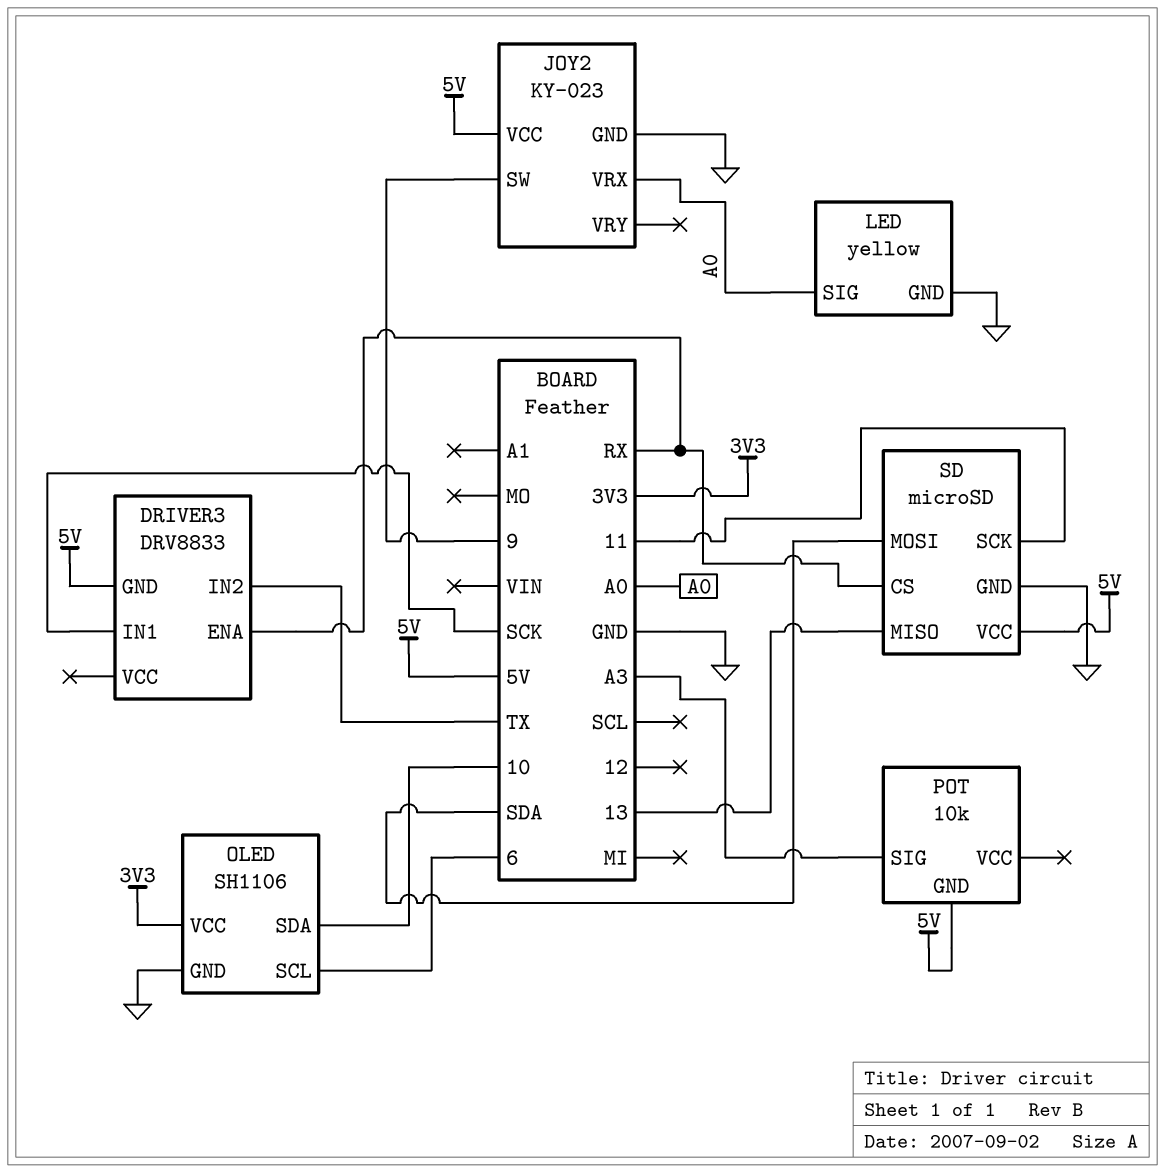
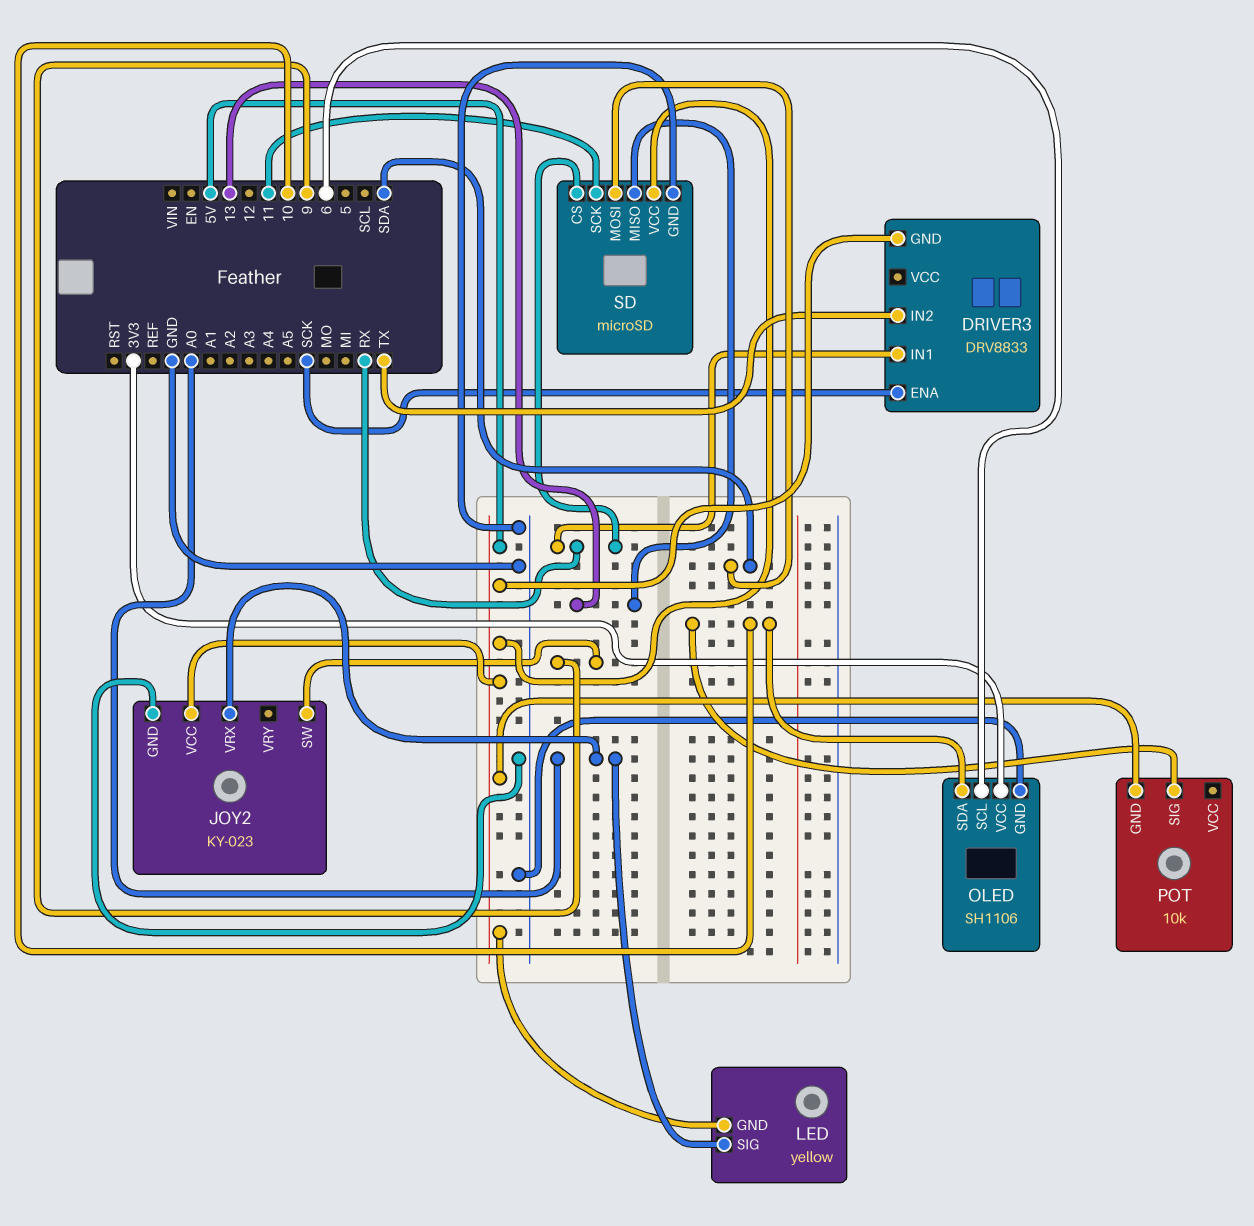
DRIVER3 pin ENA: RX -> SCK
DRIVER3 pin IN1: SCK -> RX
LED pin GND: GND -> 5V
POT pin SIG: A3 -> 10

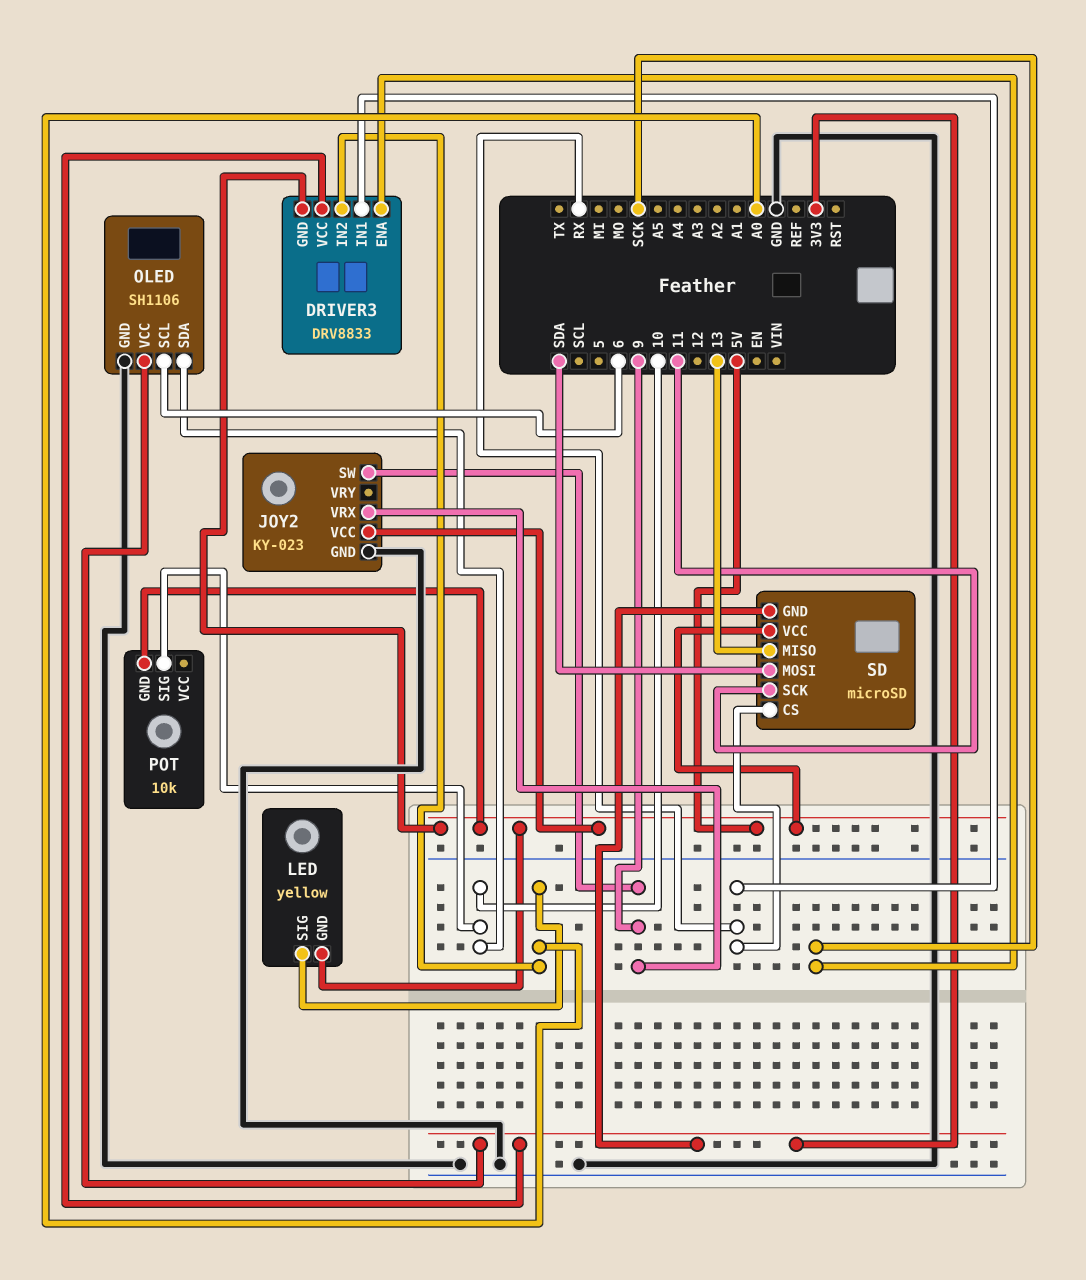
DRIVER3 pin IN2: TX -> A0
DRIVER3 pin VCC: none -> 3V3
JOY2 pin VRX: A0 -> 9
SD pin GND: GND -> 3V3

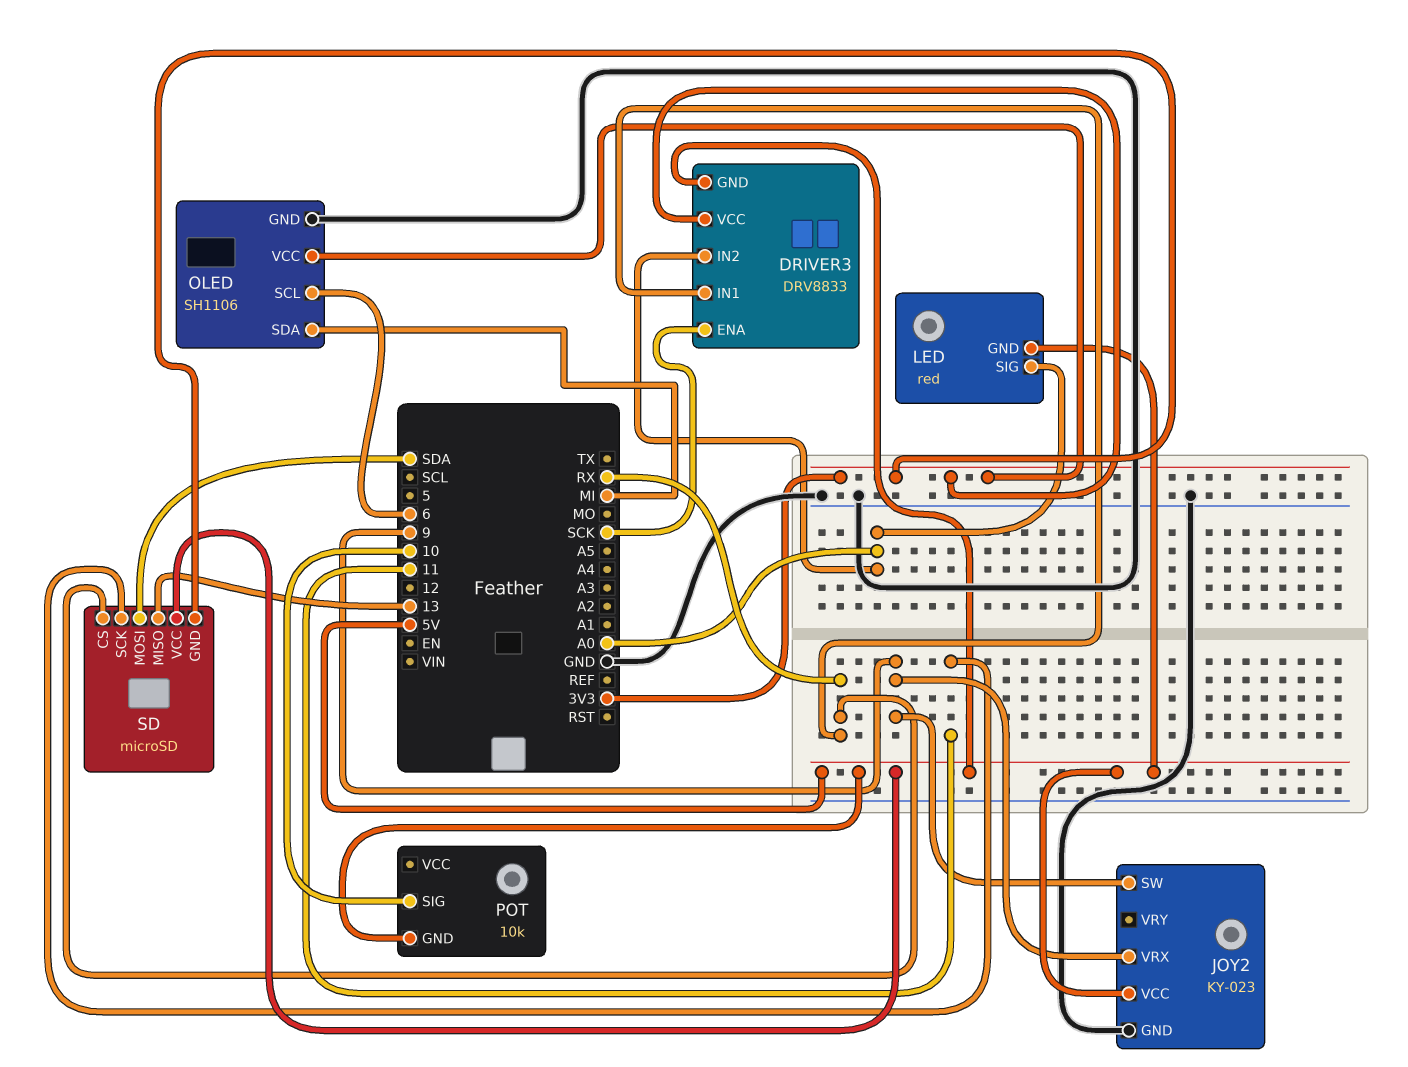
LED: yellow -> red
OLED pin SDA: 10 -> MI

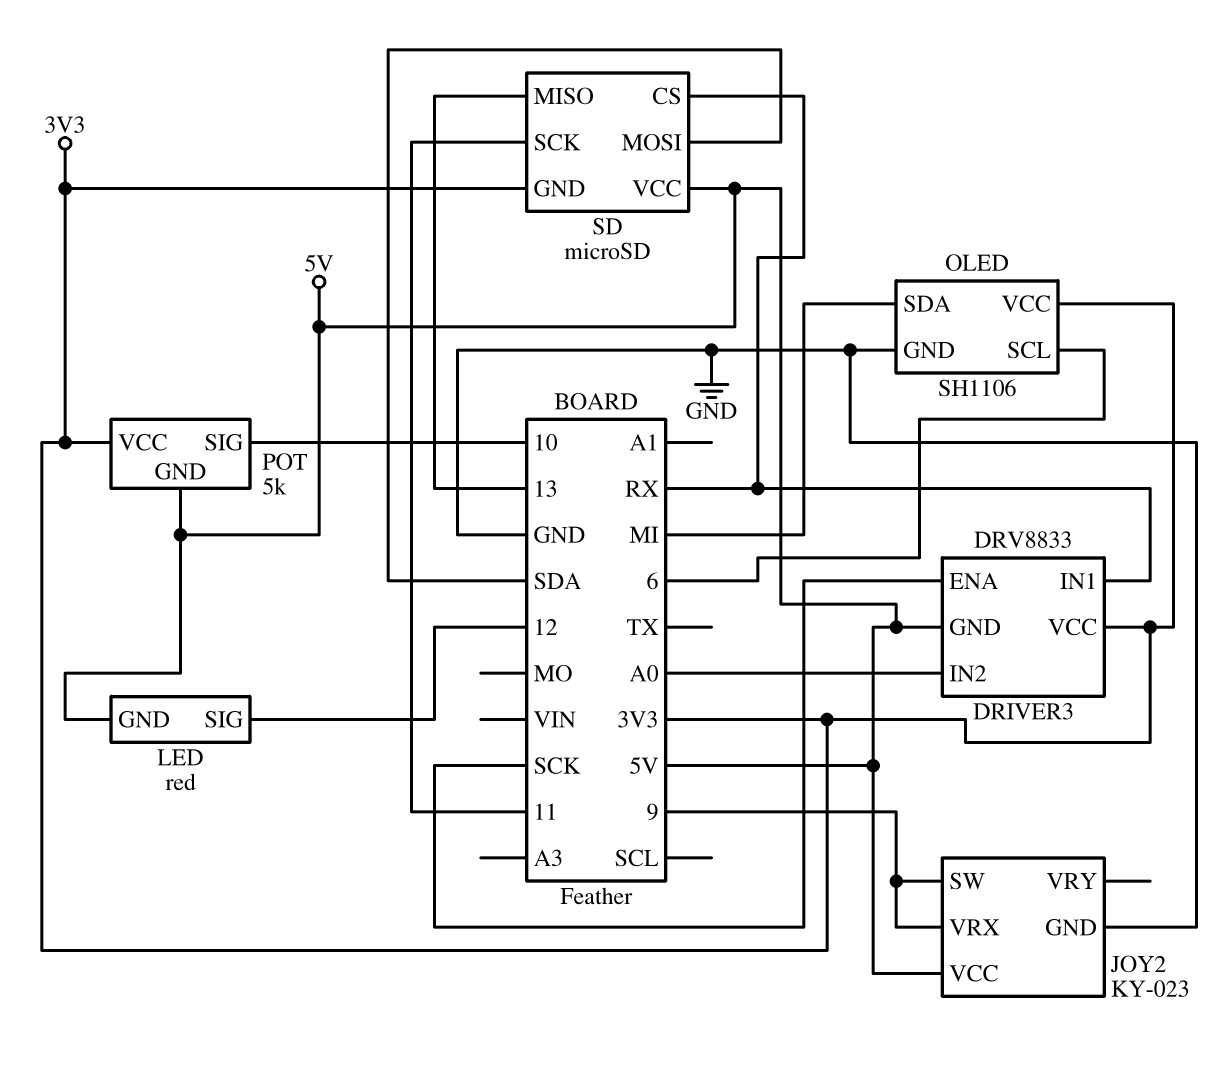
LED pin SIG: A0 -> 12
POT: 10k -> 5k
POT pin VCC: none -> 3V3

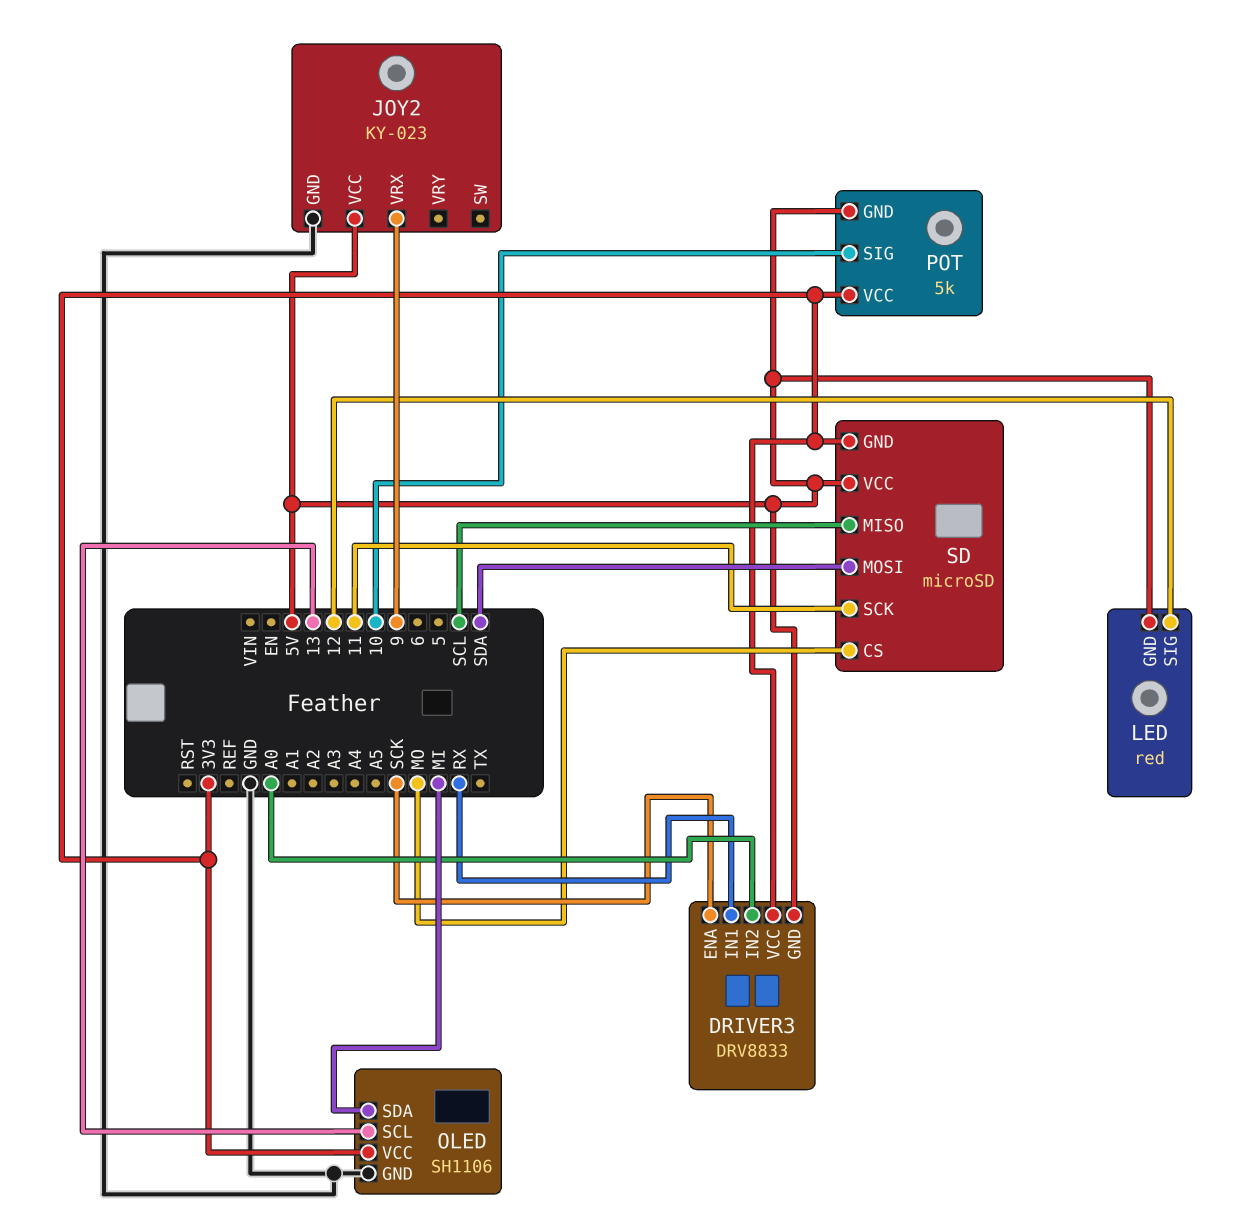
JOY2 pin SW: 9 -> none
OLED pin SCL: 6 -> 13
SD pin CS: RX -> MO
SD pin MISO: 13 -> SCL

